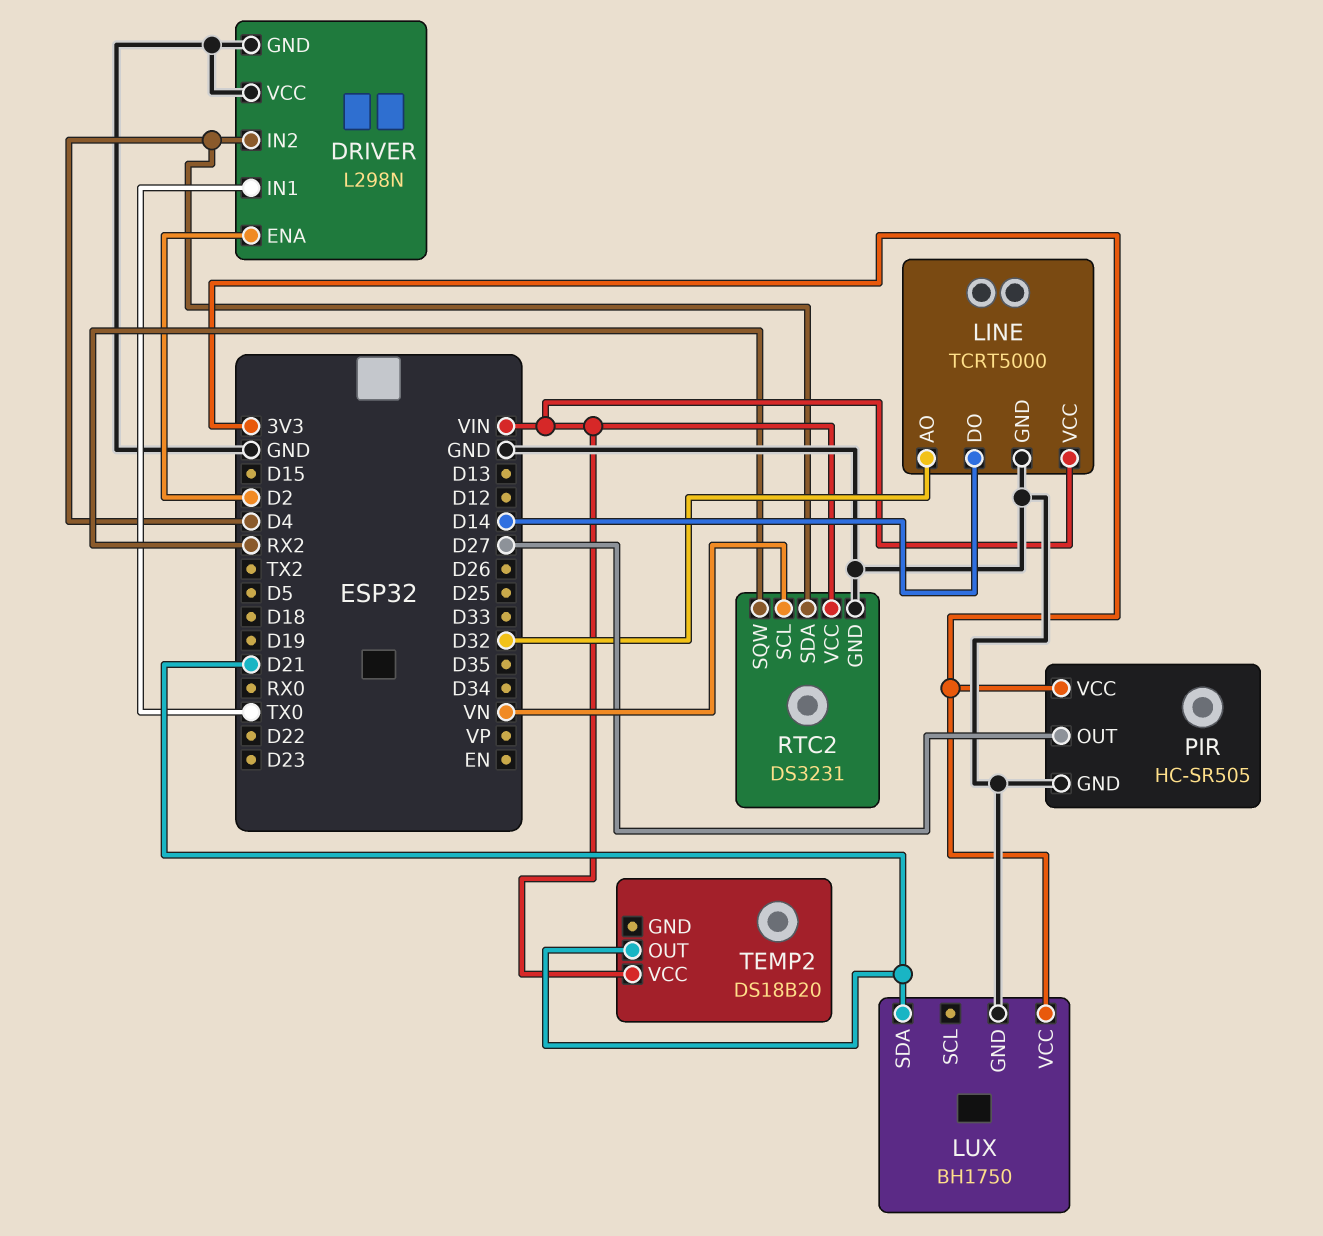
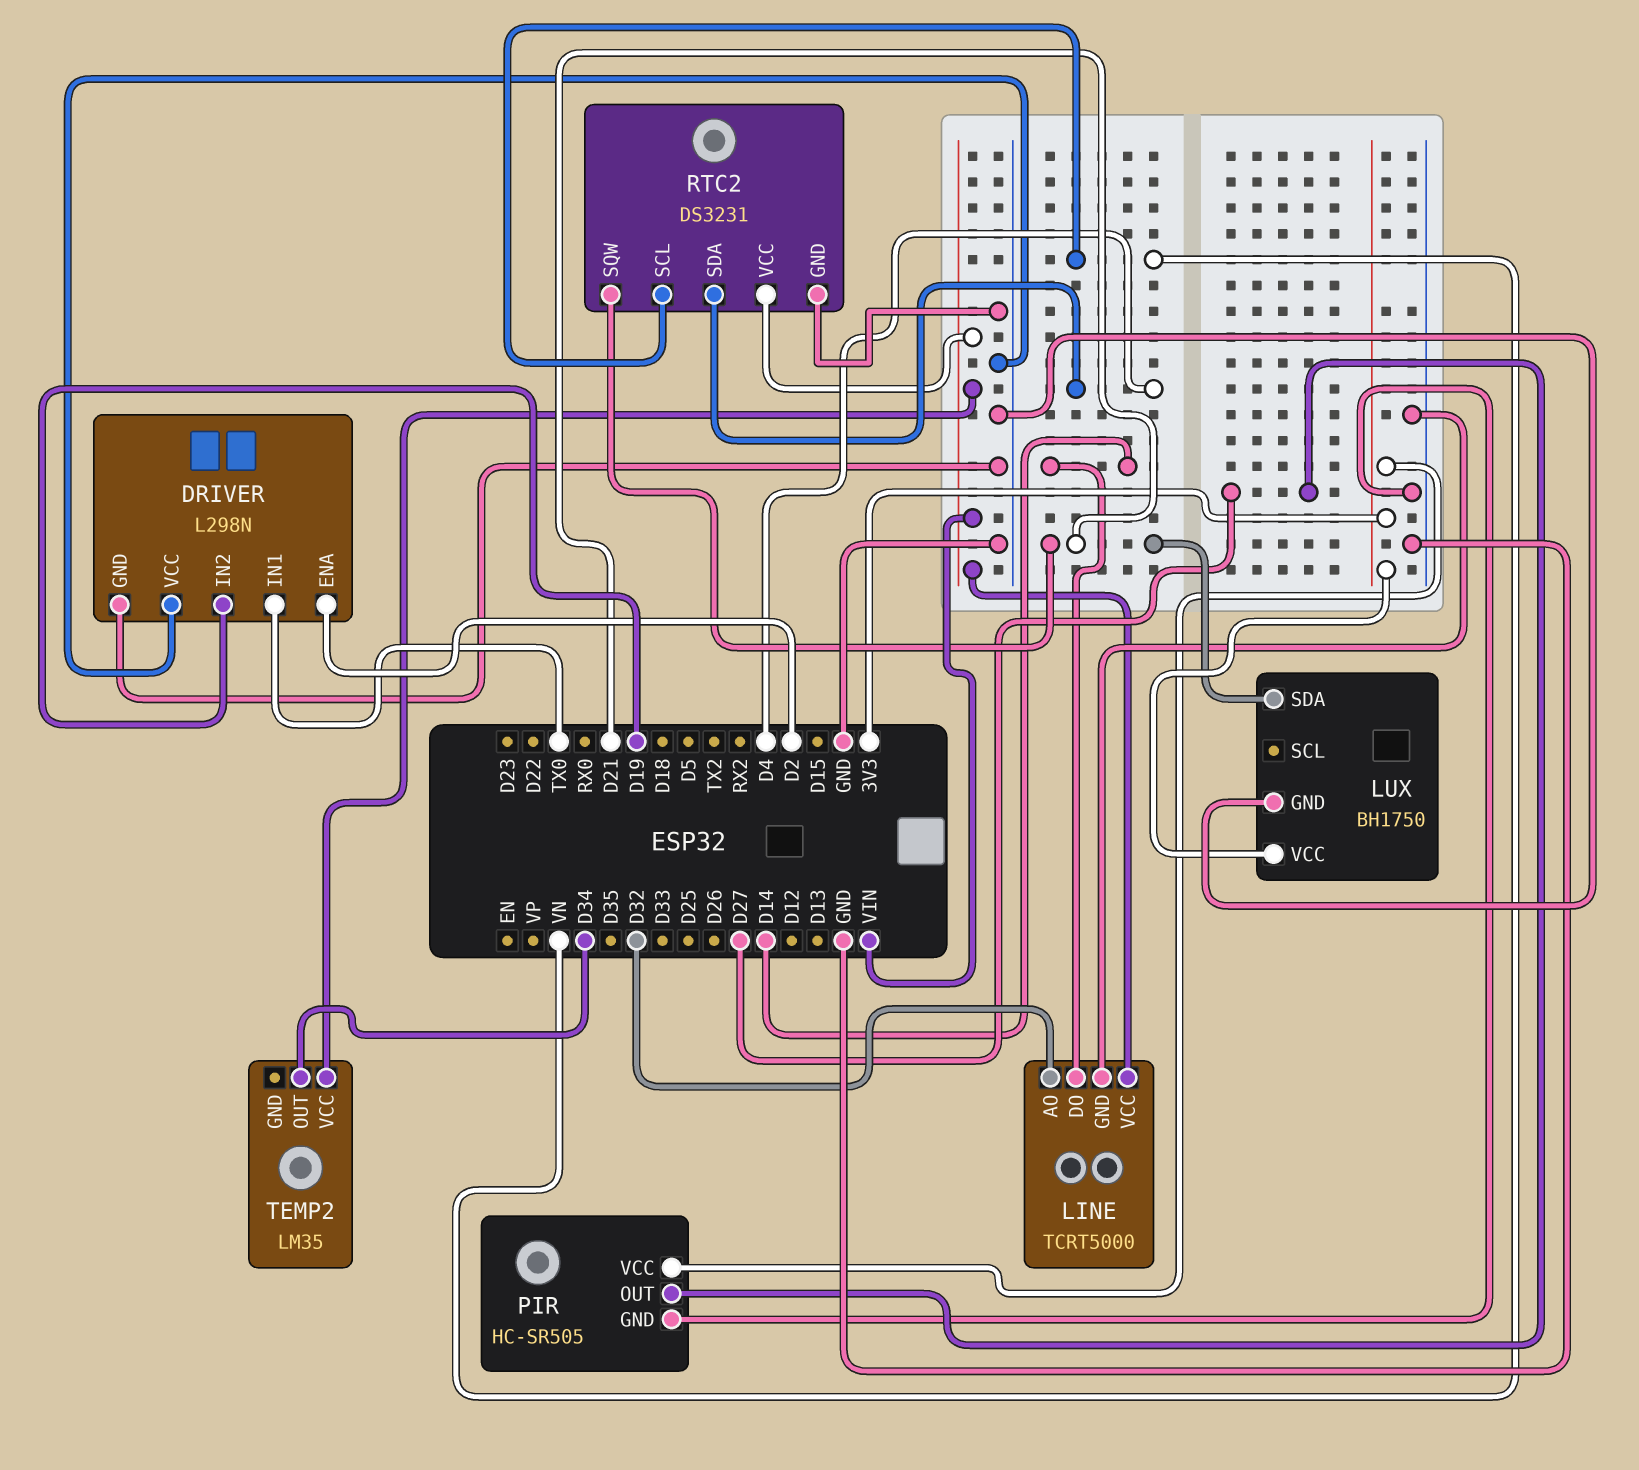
DRIVER pin IN2: D4 -> D19
RTC2 pin SQW: RX2 -> D21
TEMP2: DS18B20 -> LM35
TEMP2 pin OUT: D21 -> D34

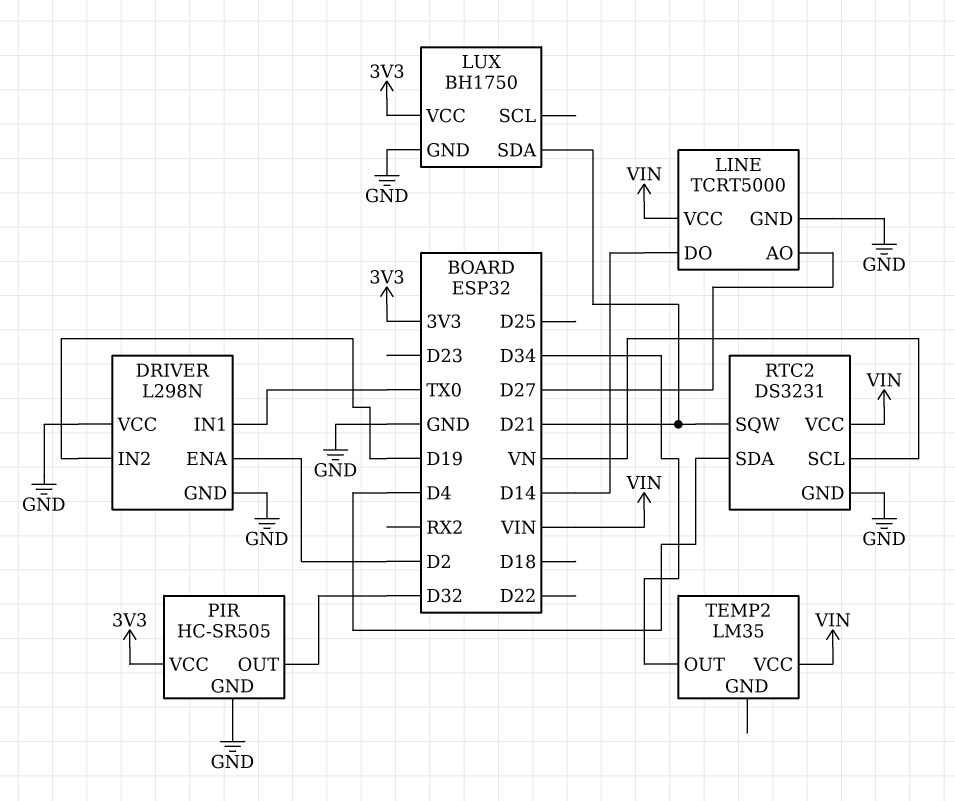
LINE pin AO: D32 -> D27
PIR pin OUT: D27 -> D32

